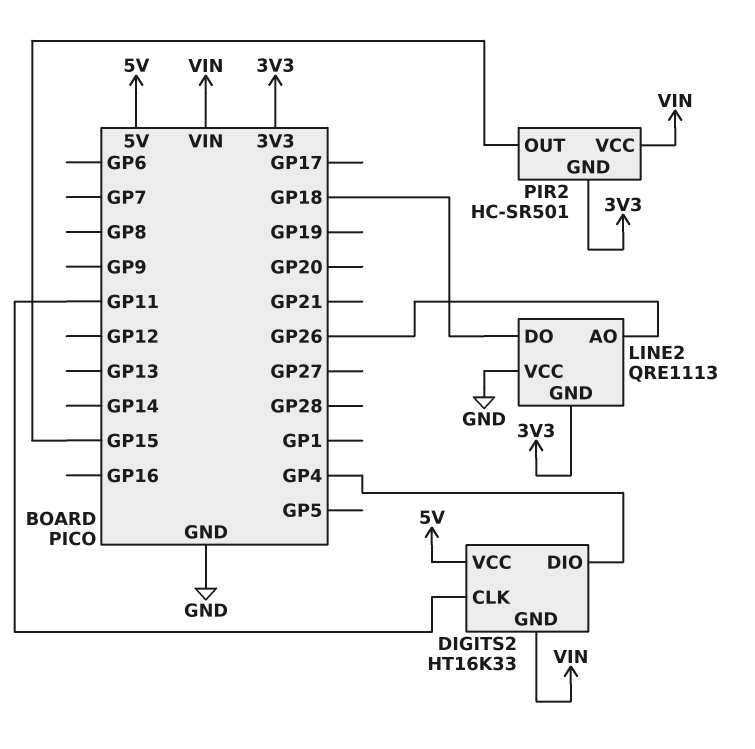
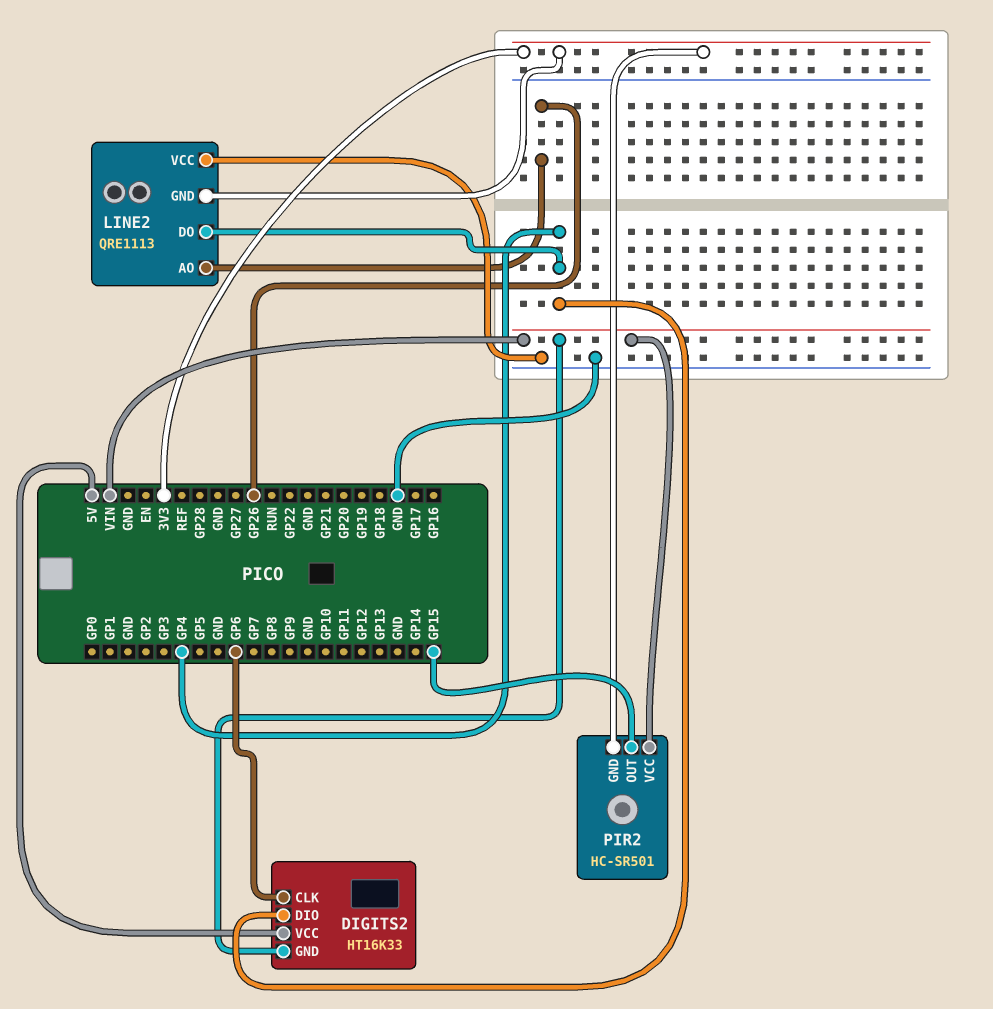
DIGITS2 pin CLK: GP11 -> GP6
LINE2 pin DO: GP18 -> GP4

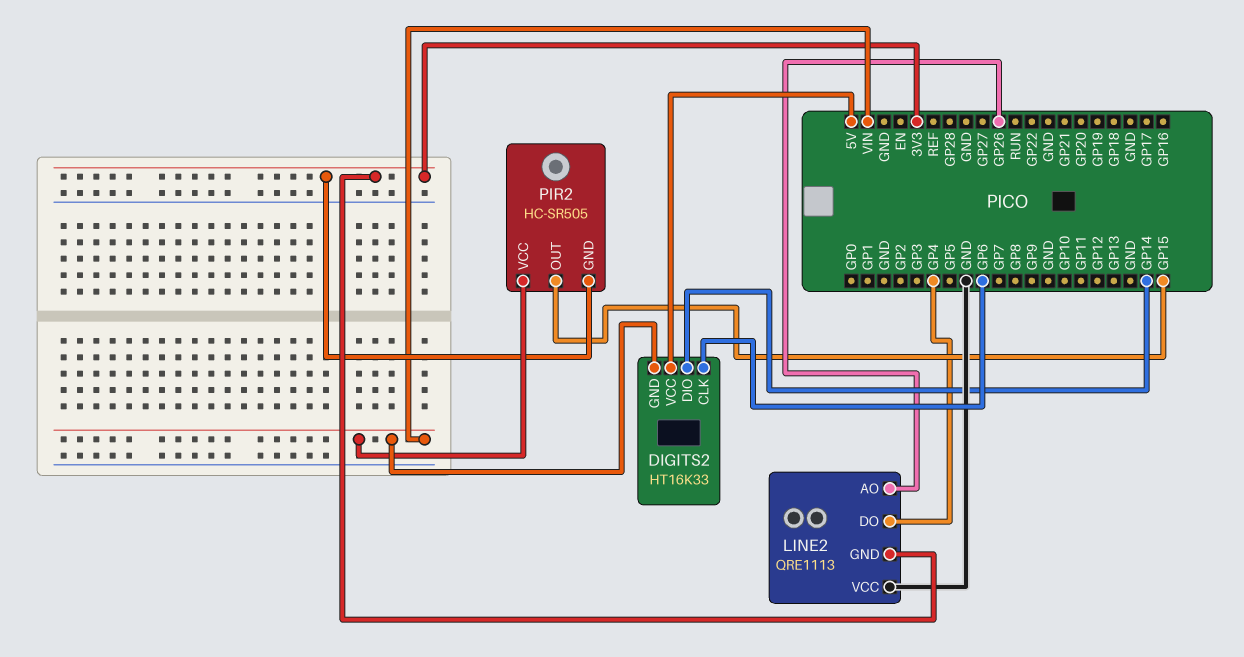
DIGITS2 pin DIO: GP4 -> GP14
PIR2: HC-SR501 -> HC-SR505

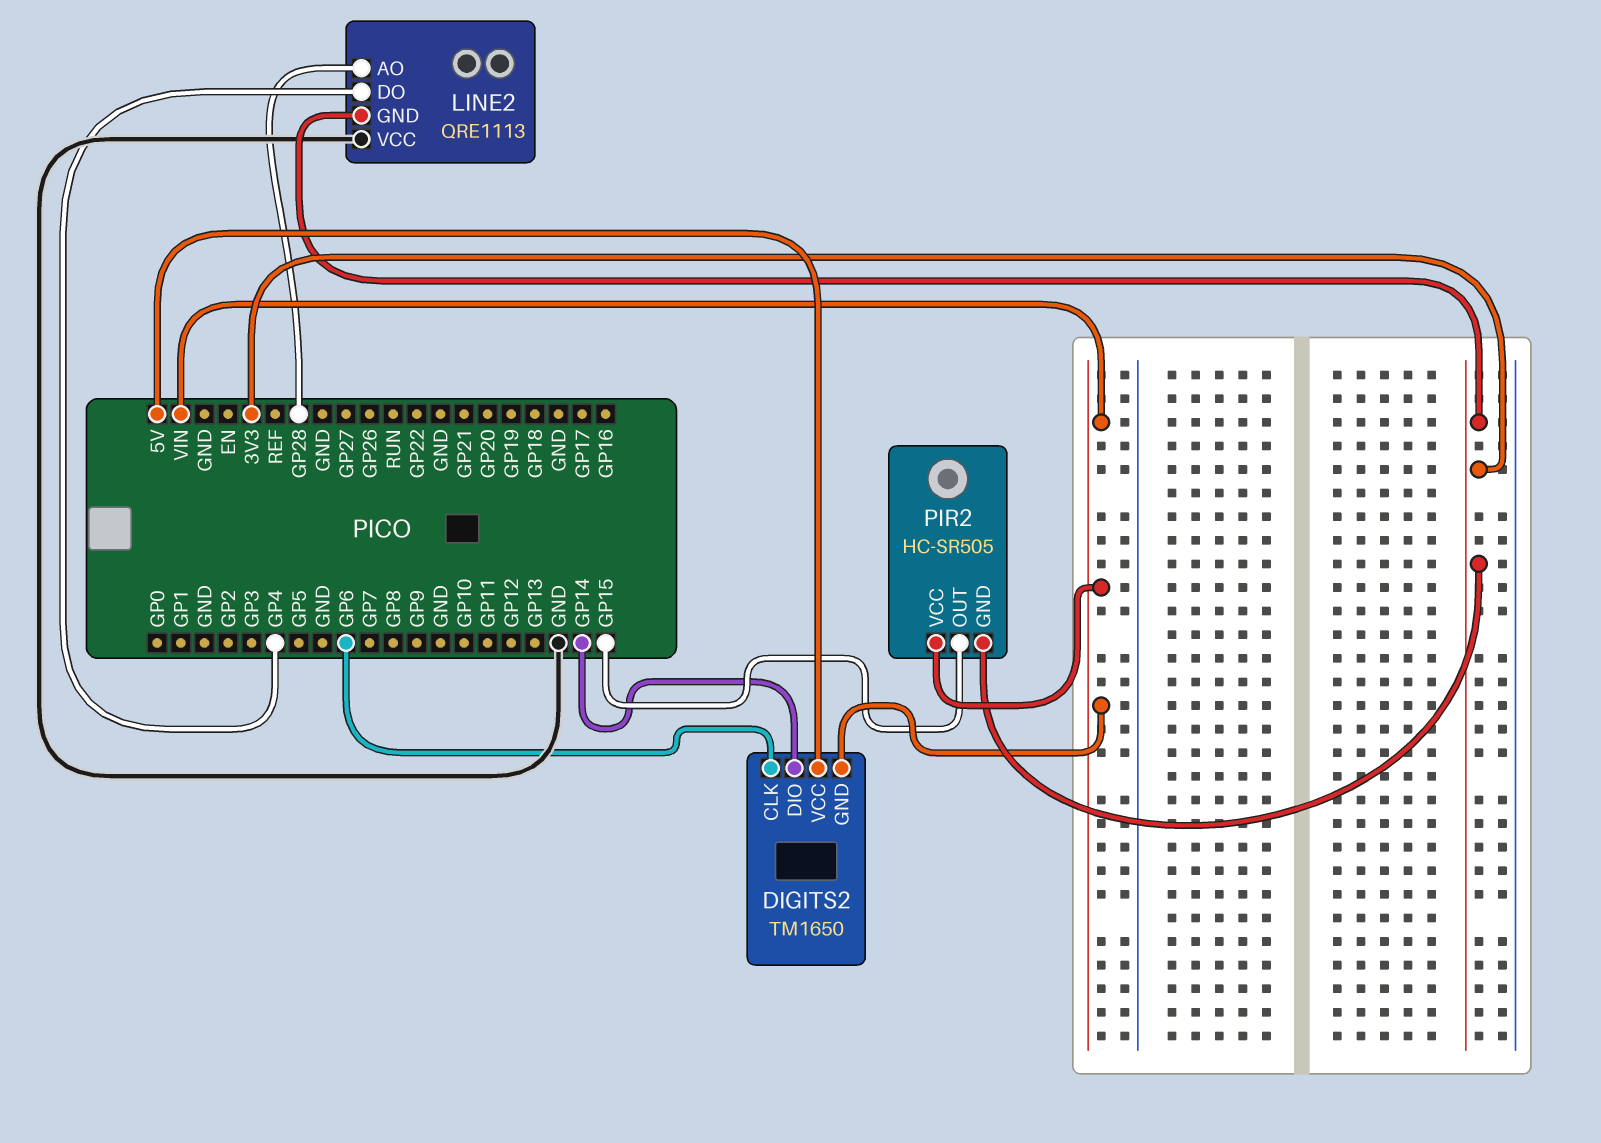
DIGITS2: HT16K33 -> TM1650
LINE2 pin AO: GP26 -> GP28

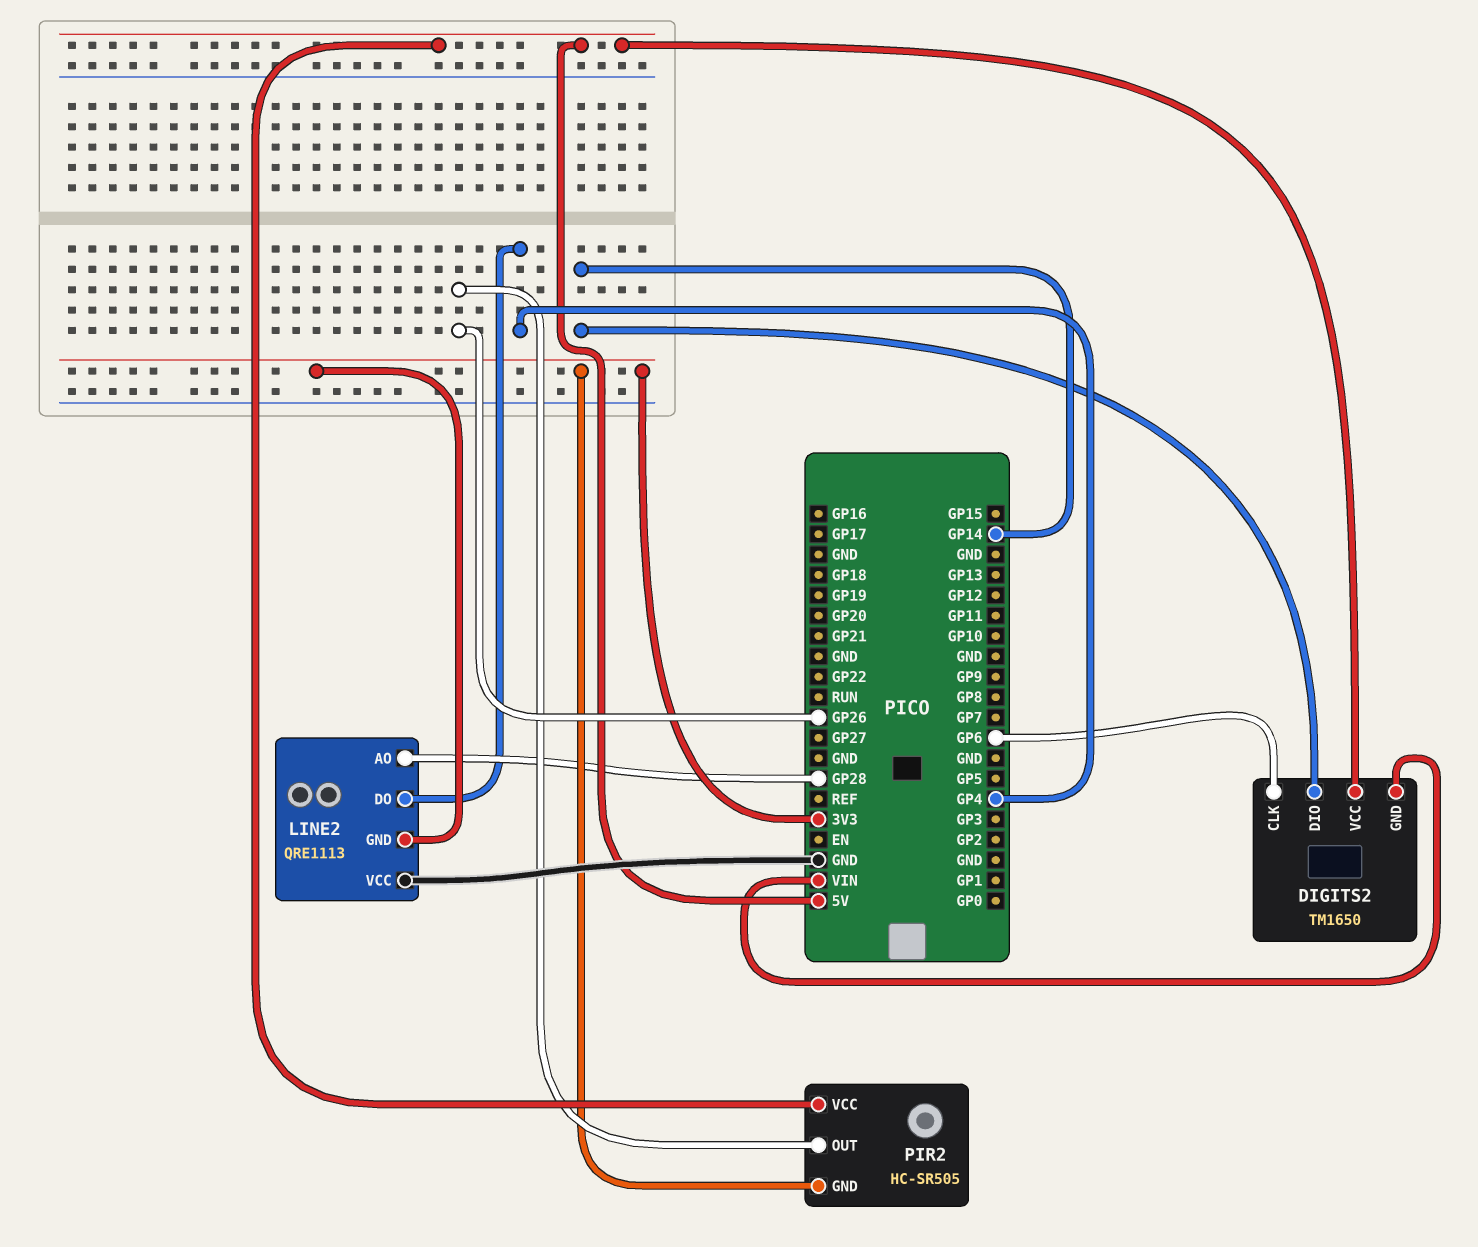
PIR2 pin OUT: GP15 -> GP26
PIR2 pin VCC: VIN -> 5V

